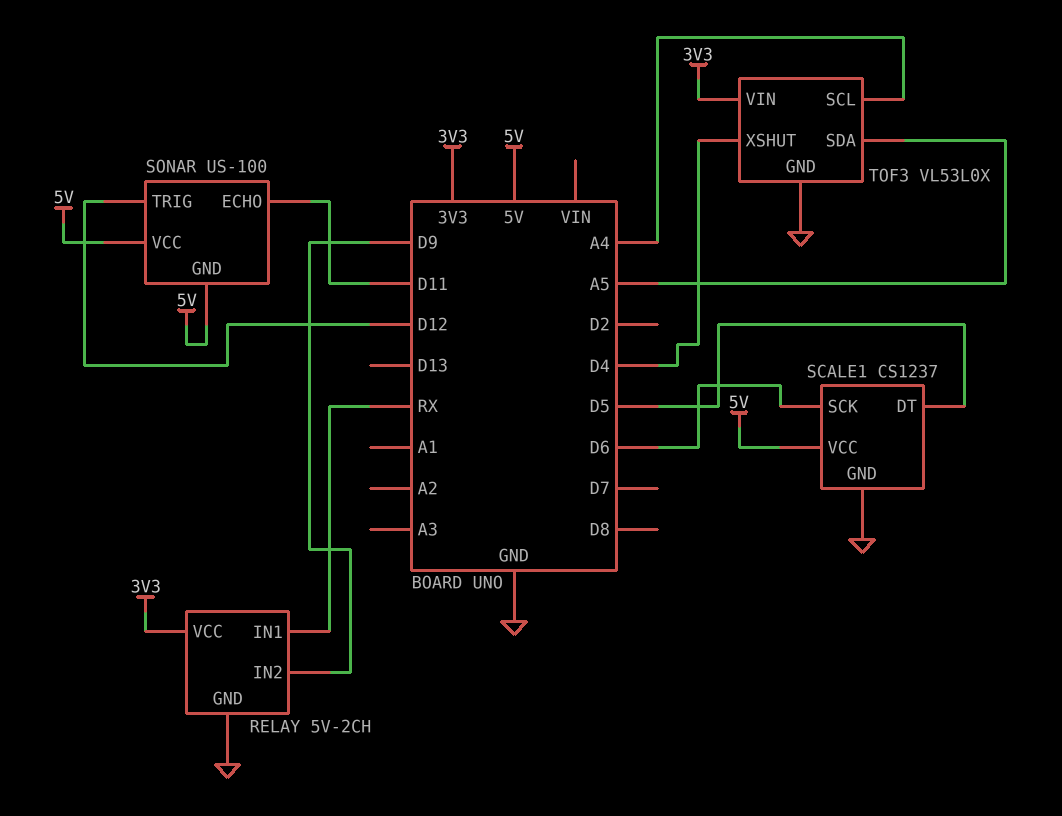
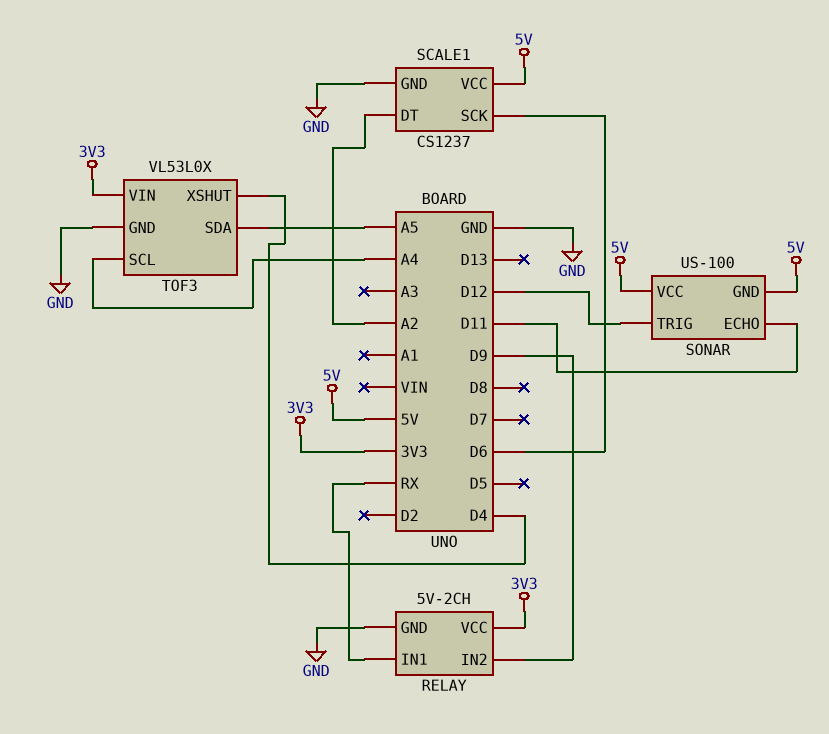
SCALE1 pin DT: D5 -> A2

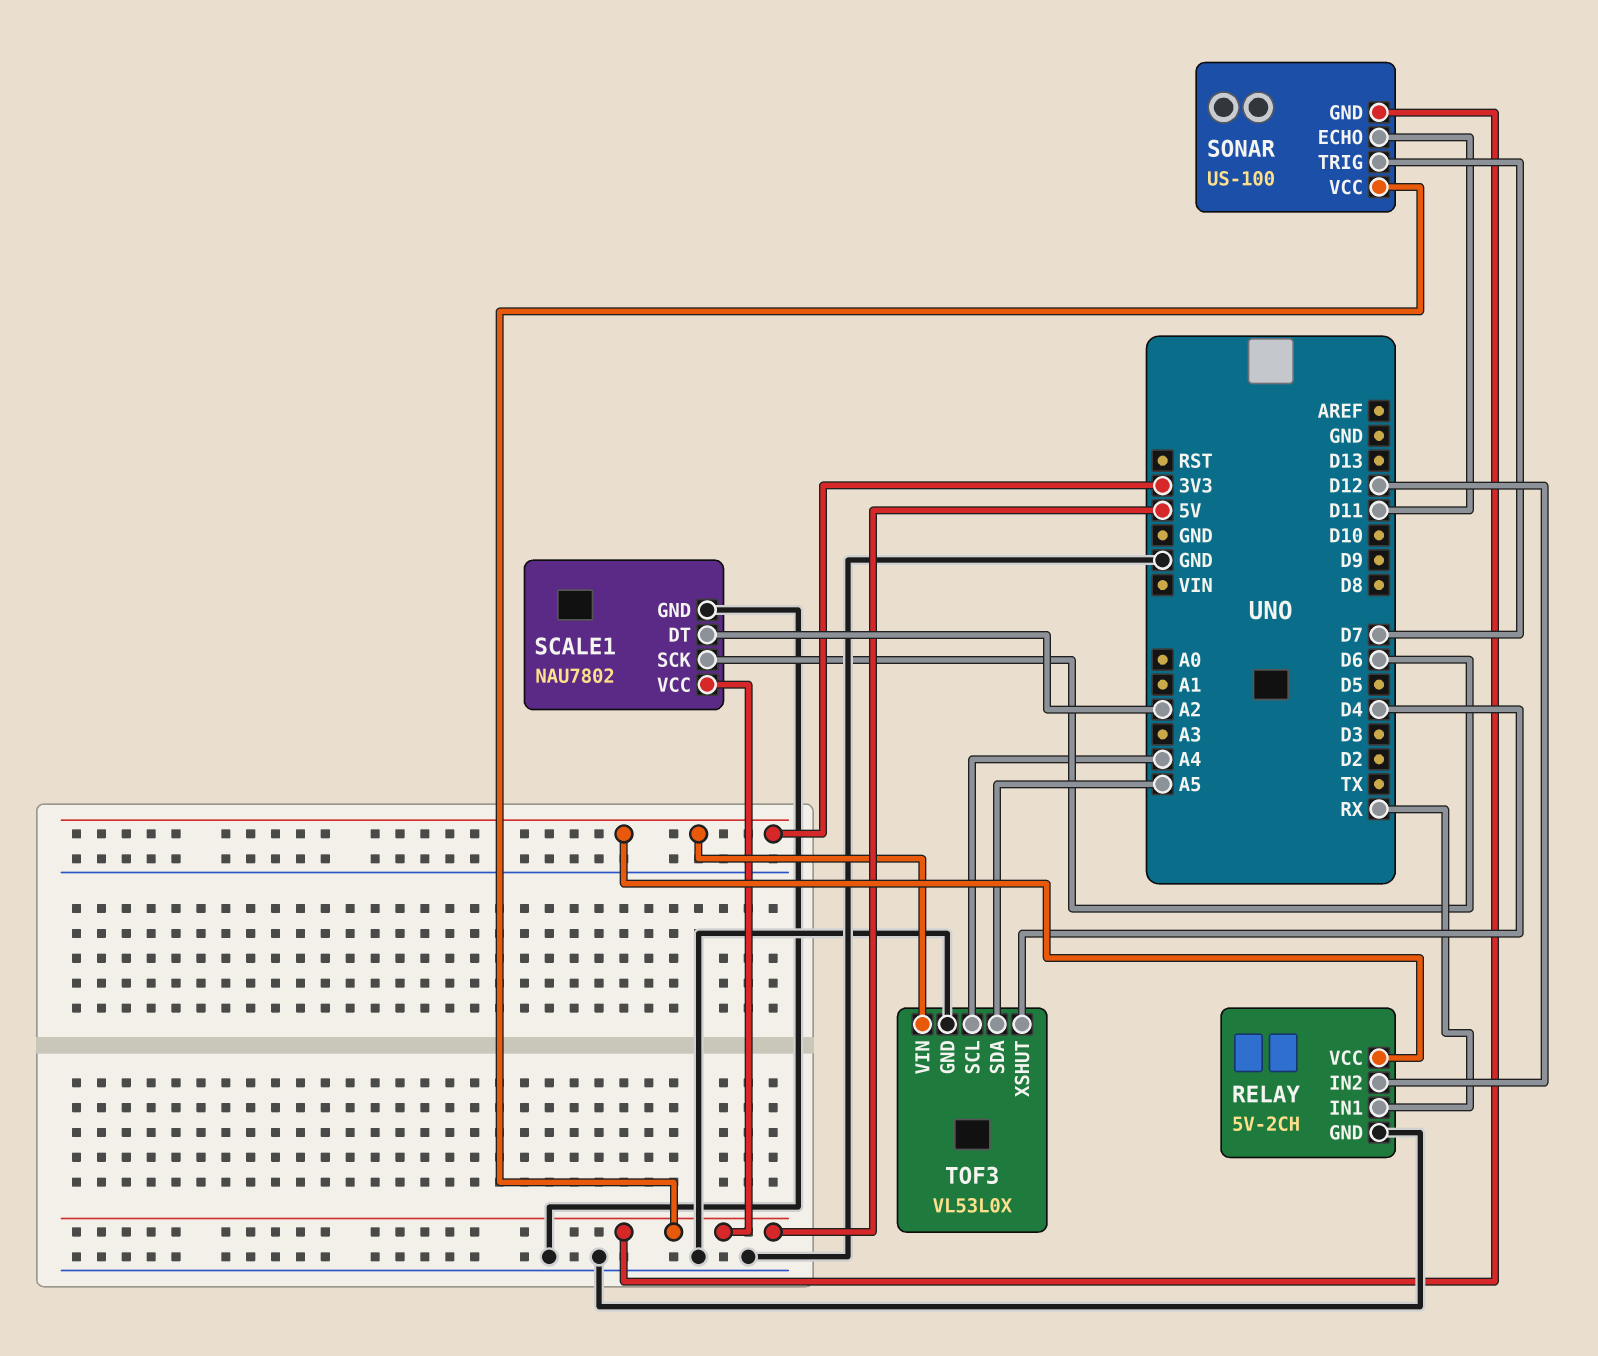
RELAY pin IN2: D9 -> D12
SCALE1: CS1237 -> NAU7802
SONAR pin TRIG: D12 -> D7

